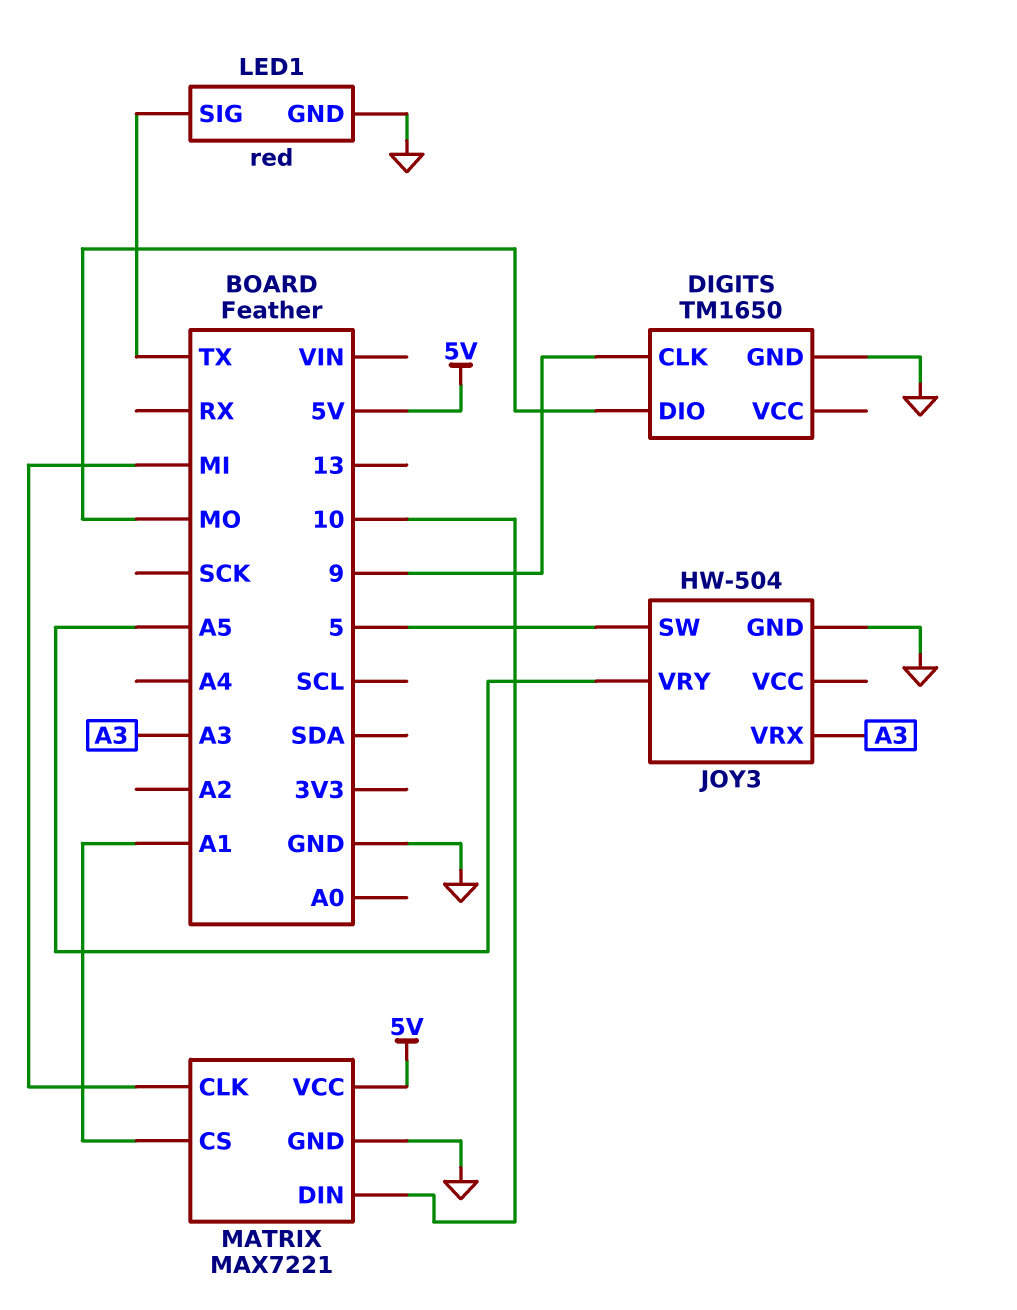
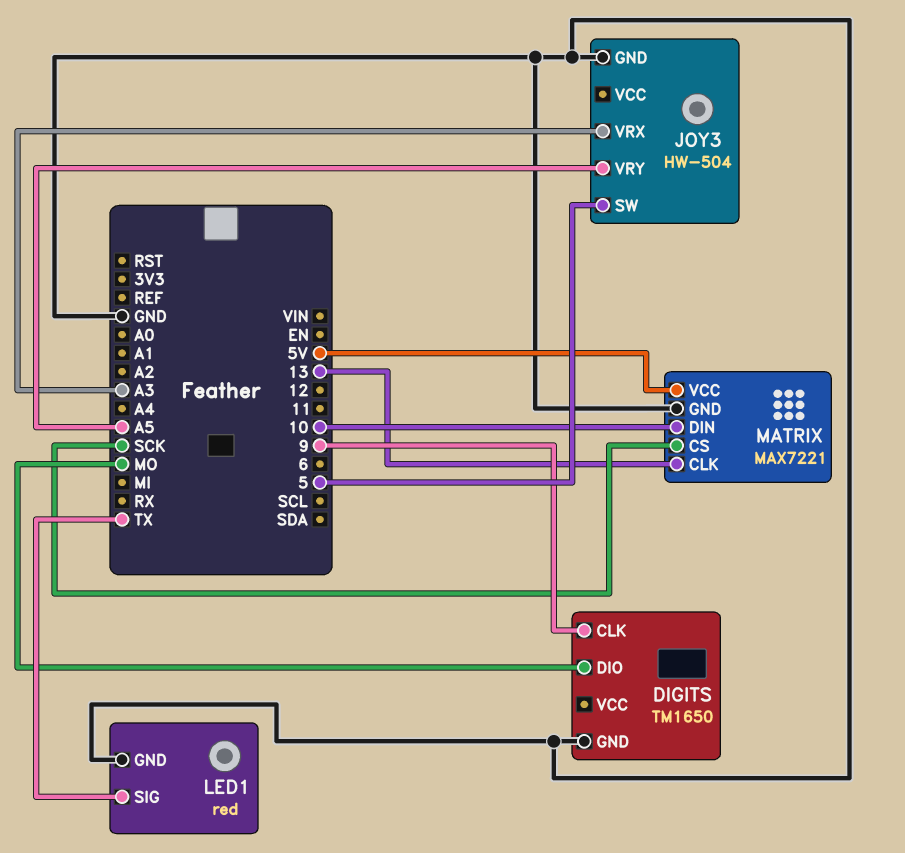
MATRIX pin CLK: MI -> 13
MATRIX pin CS: A1 -> SCK

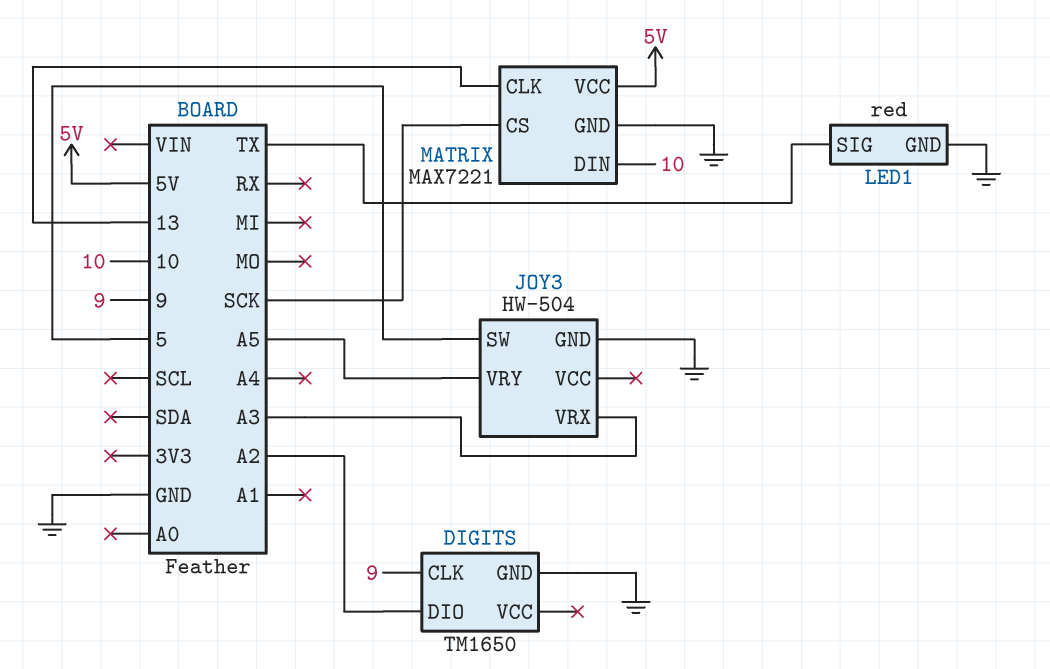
DIGITS pin DIO: MO -> A2

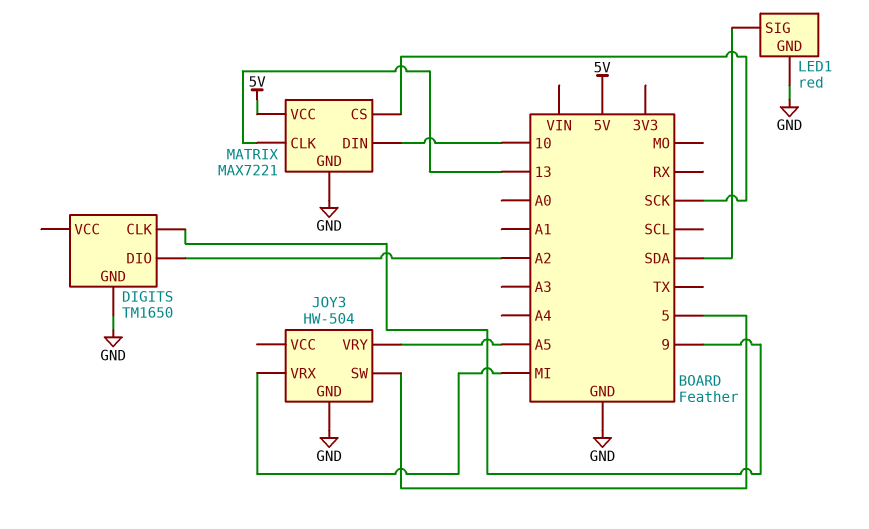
JOY3 pin VRX: A3 -> MI
LED1 pin SIG: TX -> SDA

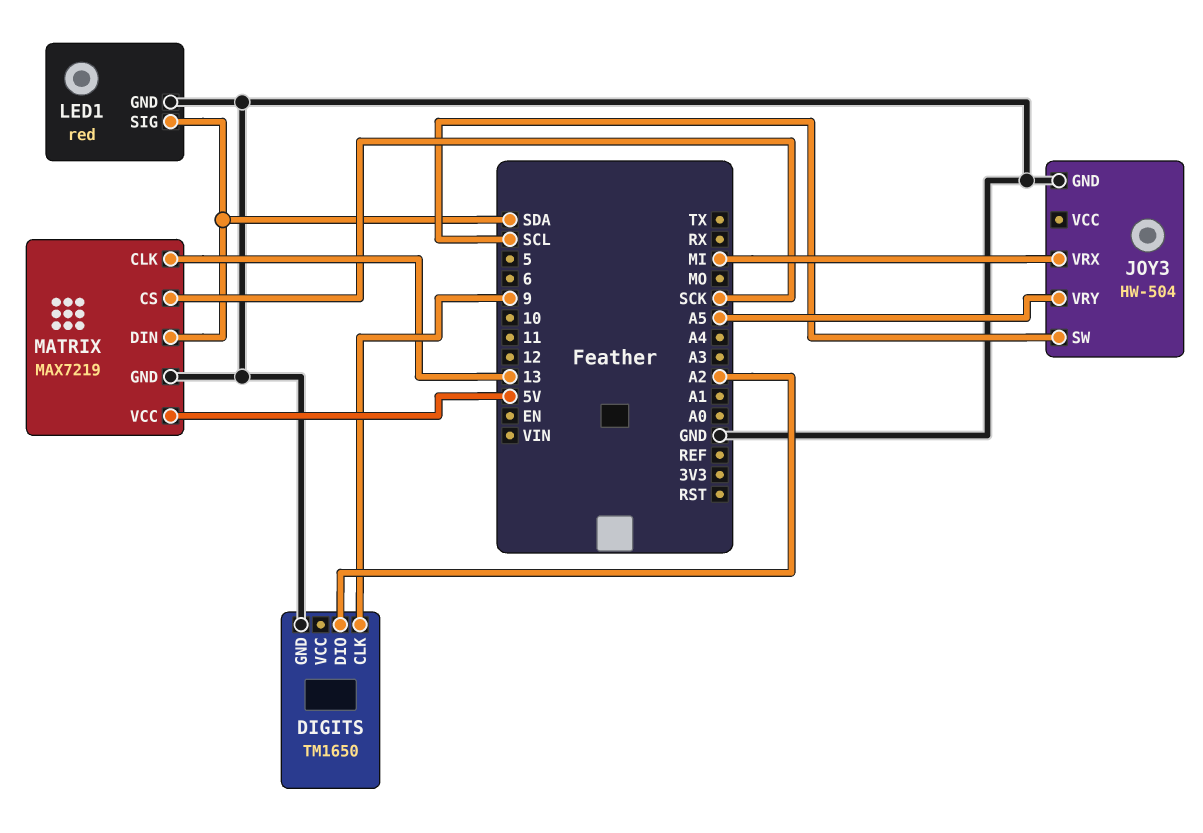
JOY3 pin SW: 5 -> SCL
MATRIX: MAX7221 -> MAX7219
MATRIX pin DIN: 10 -> SDA

